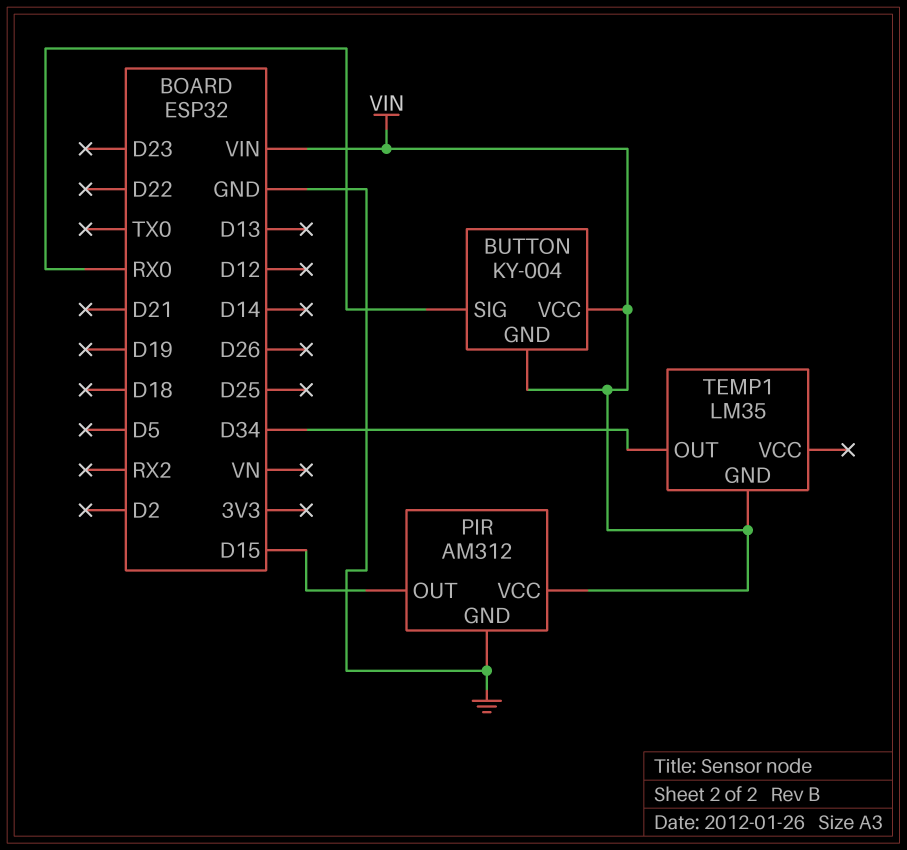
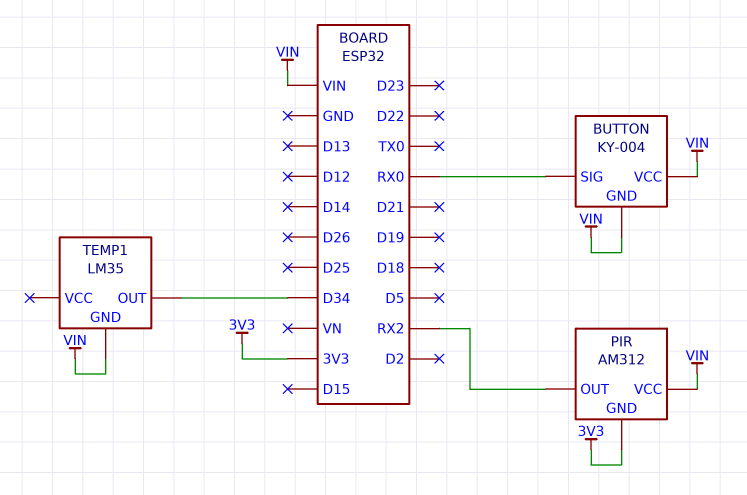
PIR pin GND: GND -> 3V3
PIR pin OUT: D15 -> RX2

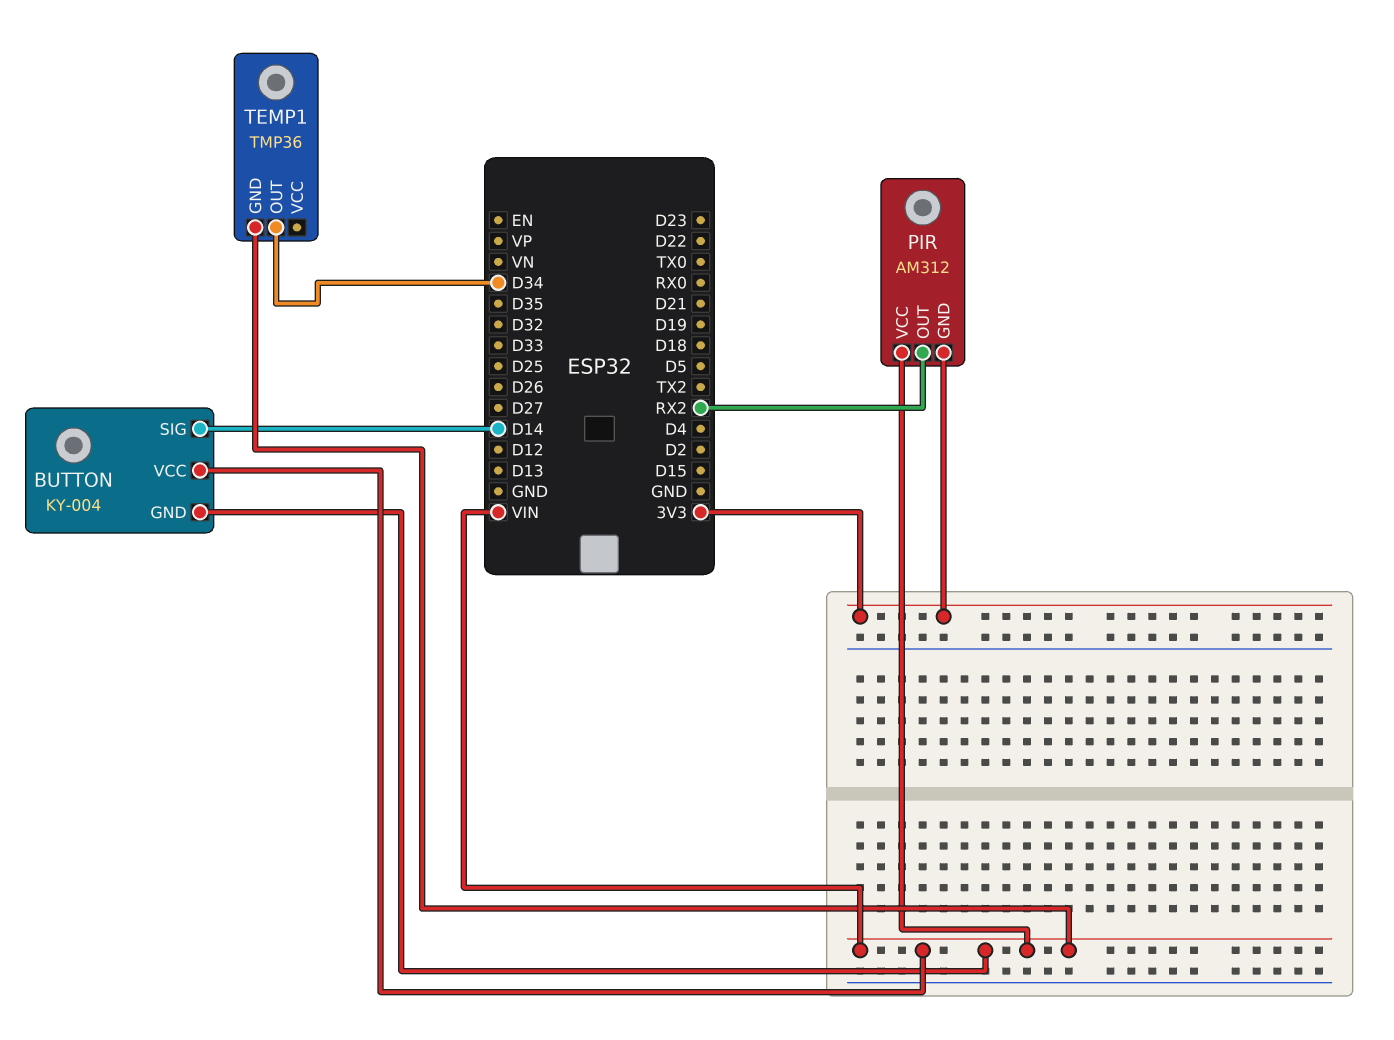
BUTTON pin SIG: RX0 -> D14
TEMP1: LM35 -> TMP36

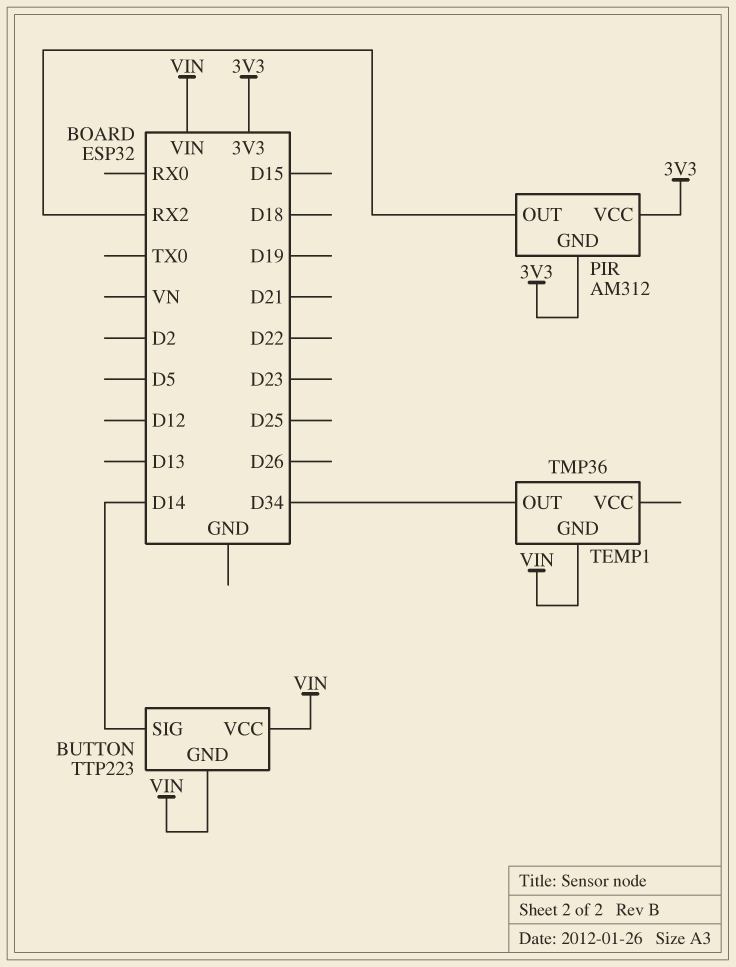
BUTTON: KY-004 -> TTP223
PIR pin VCC: VIN -> 3V3

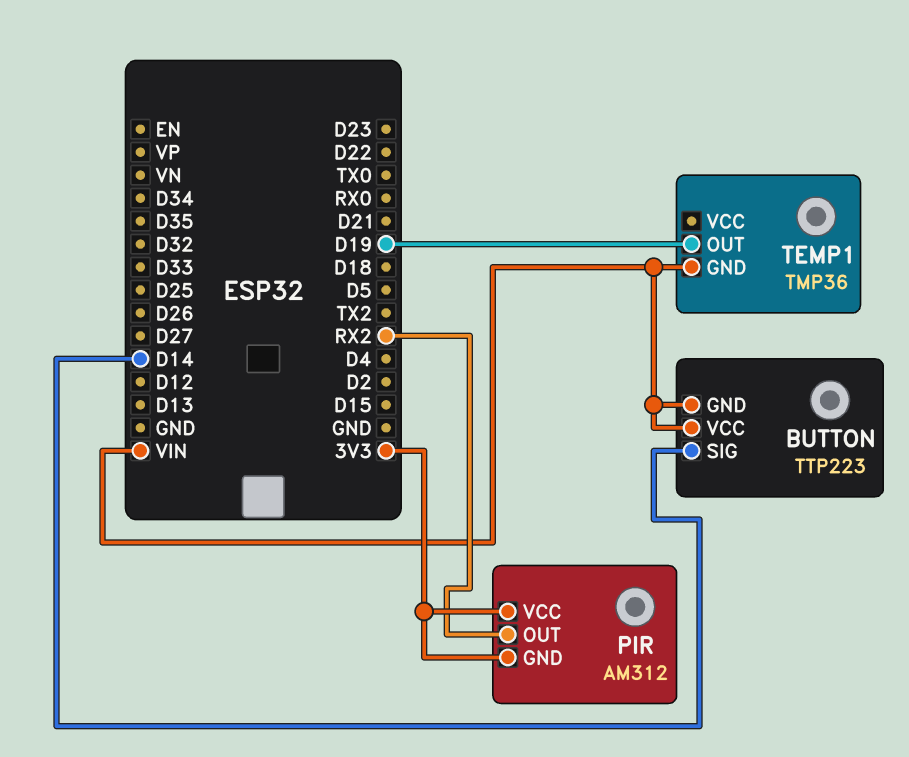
TEMP1 pin OUT: D34 -> D19

